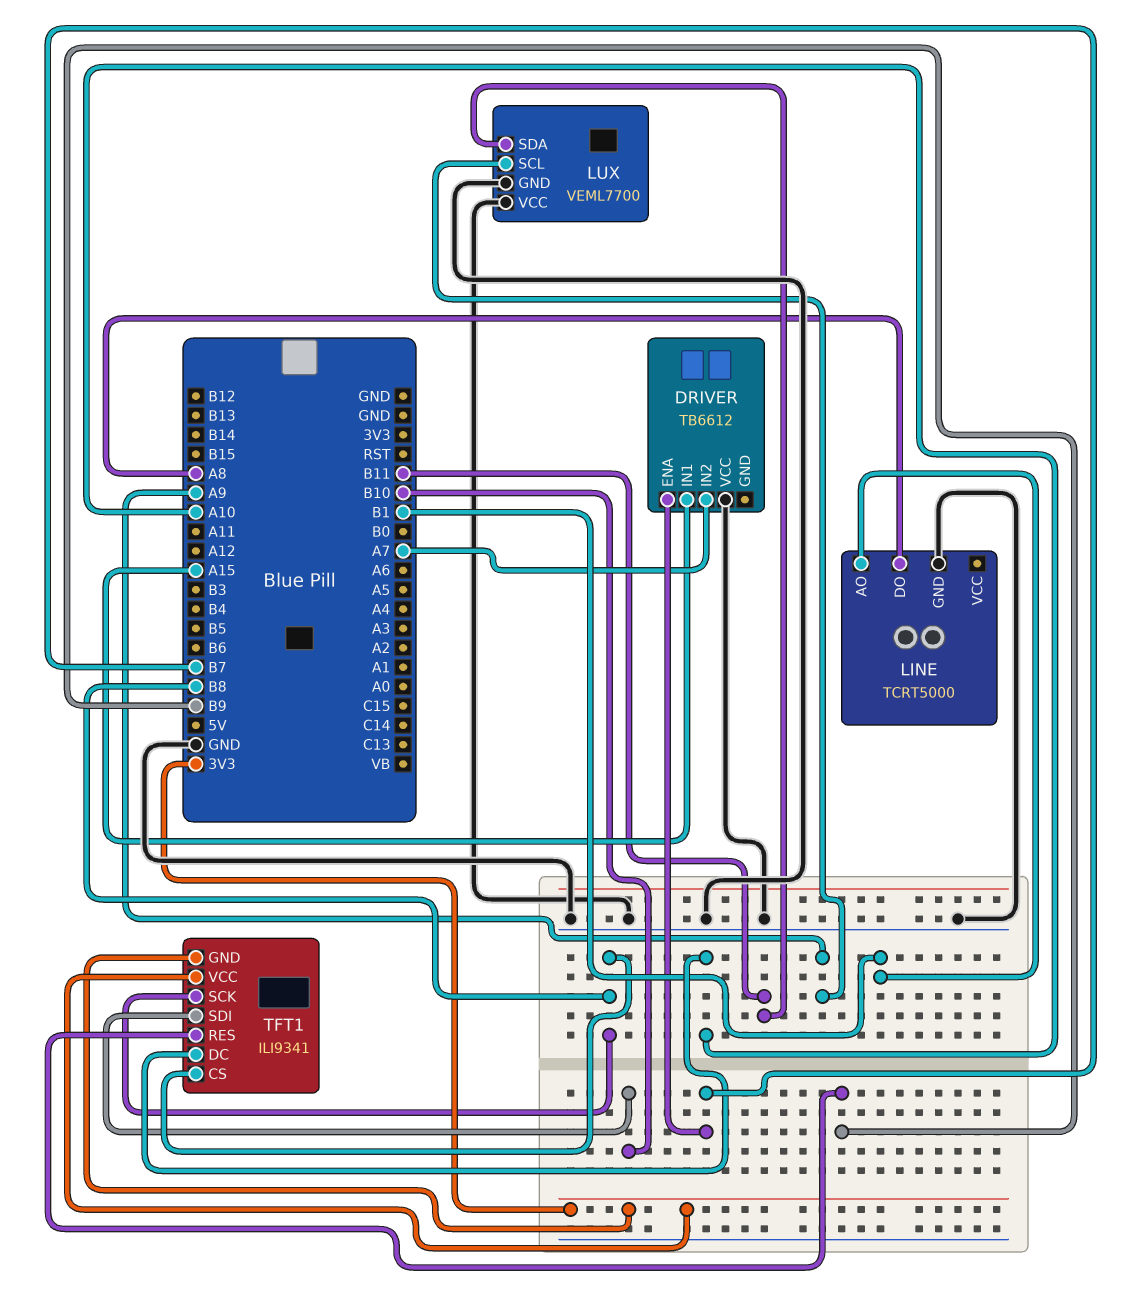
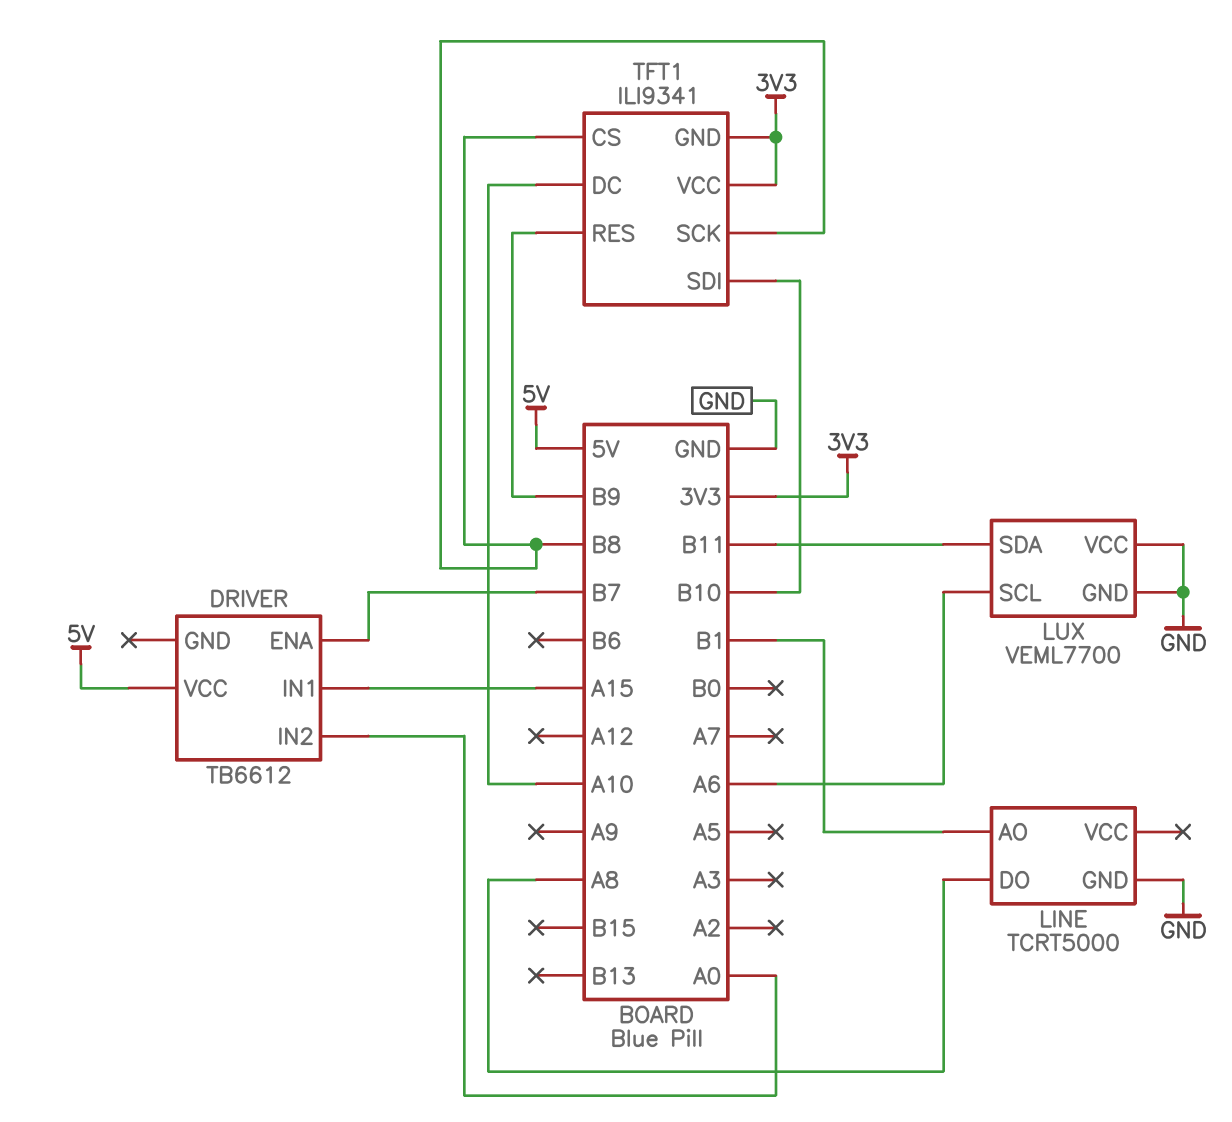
DRIVER pin IN2: A7 -> A0
DRIVER pin VCC: GND -> 5V
LUX pin SCL: A9 -> A6

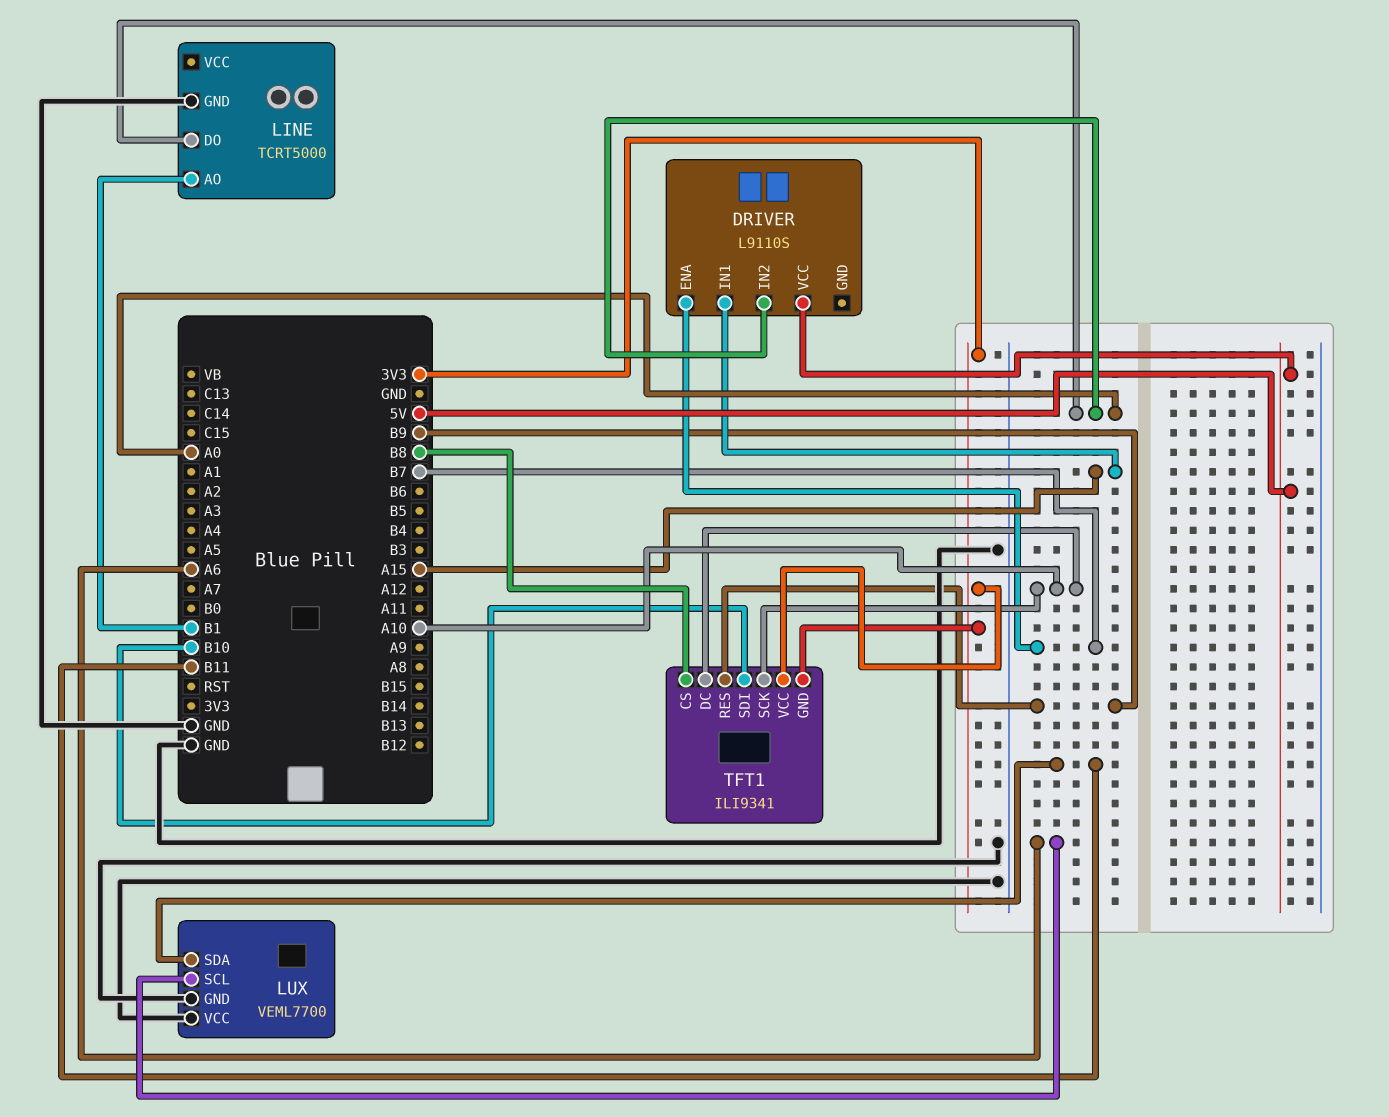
DRIVER: TB6612 -> L9110S
LINE pin DO: A8 -> A0
TFT1 pin SCK: B8 -> A10

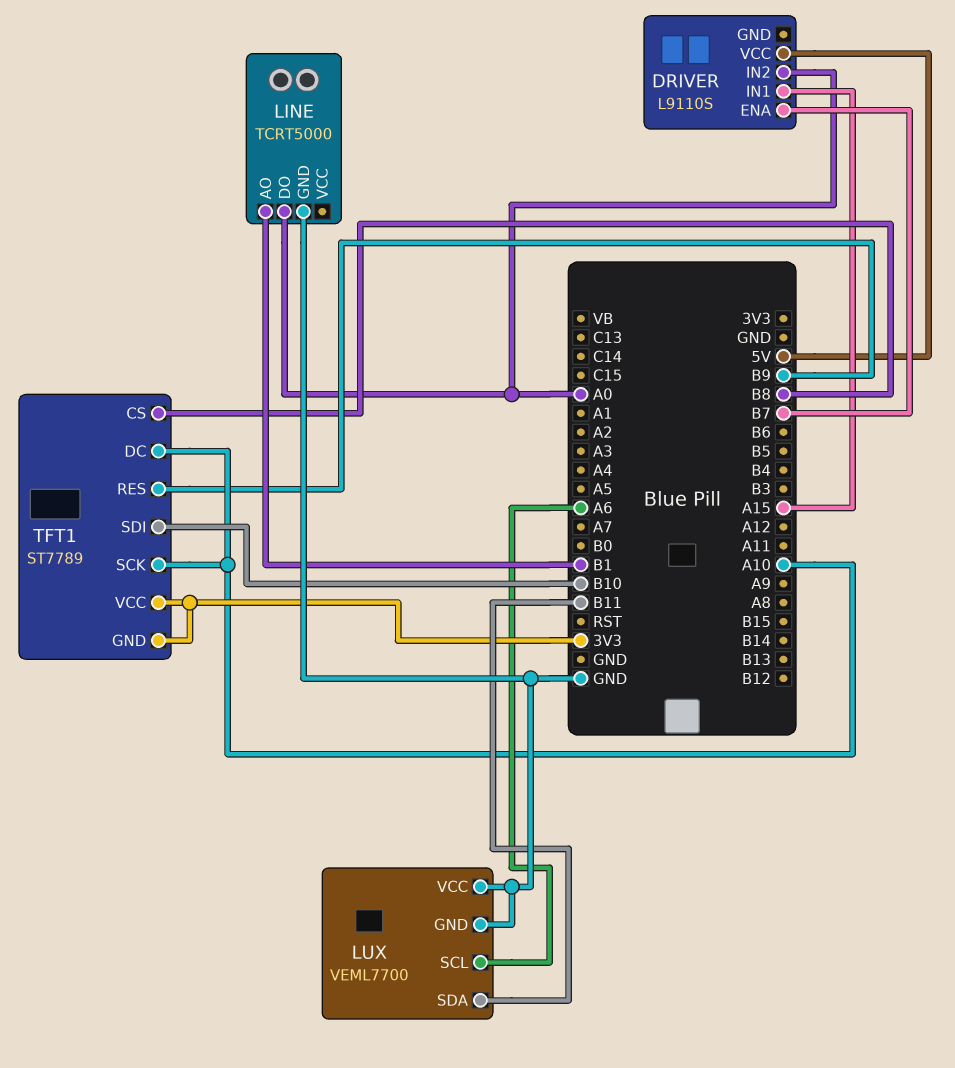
TFT1: ILI9341 -> ST7789

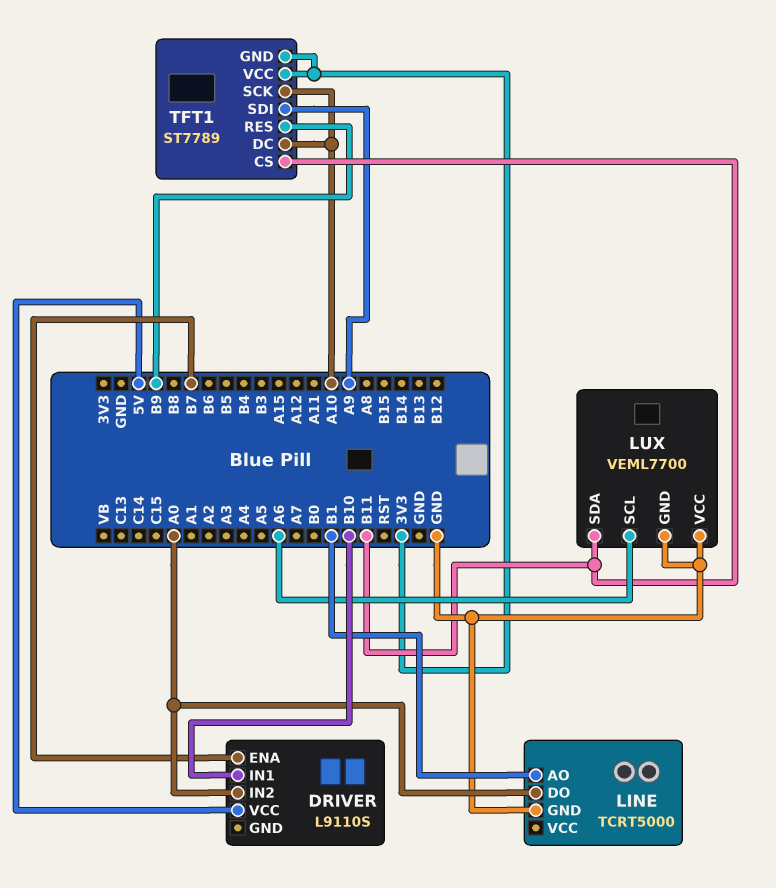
DRIVER pin IN1: A15 -> B10
TFT1 pin CS: B8 -> B11
TFT1 pin SDI: B10 -> A9

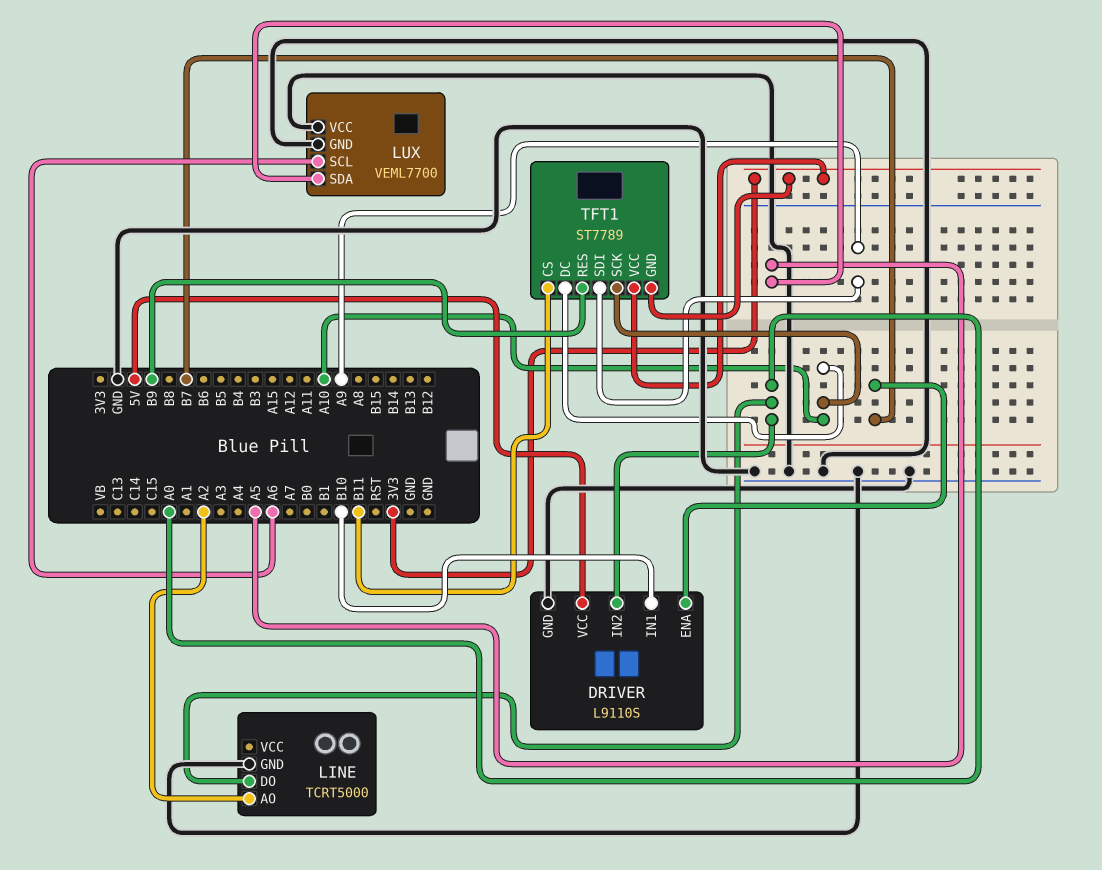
DRIVER pin GND: none -> GND
LINE pin AO: B1 -> A2
LUX pin SDA: B11 -> A5

